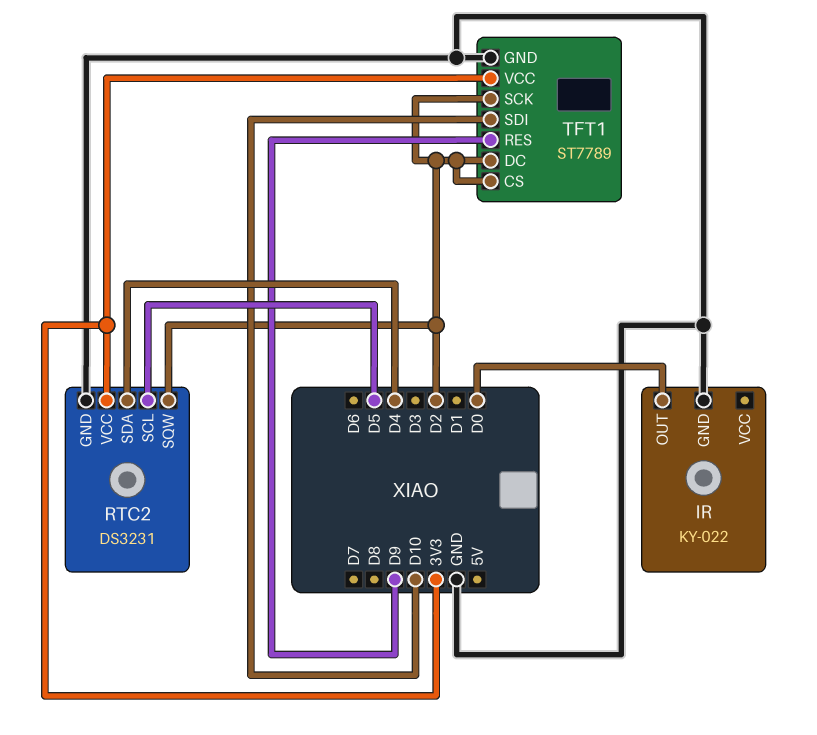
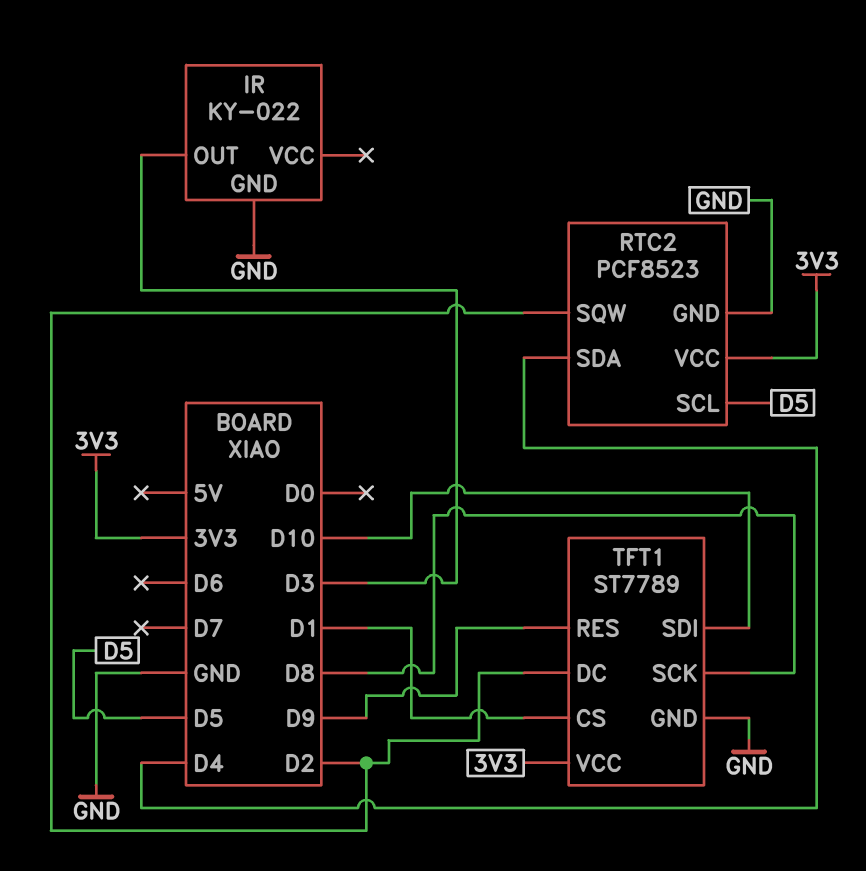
IR pin OUT: D0 -> D3
RTC2: DS3231 -> PCF8523
TFT1 pin CS: D2 -> D1
TFT1 pin SCK: D2 -> D8

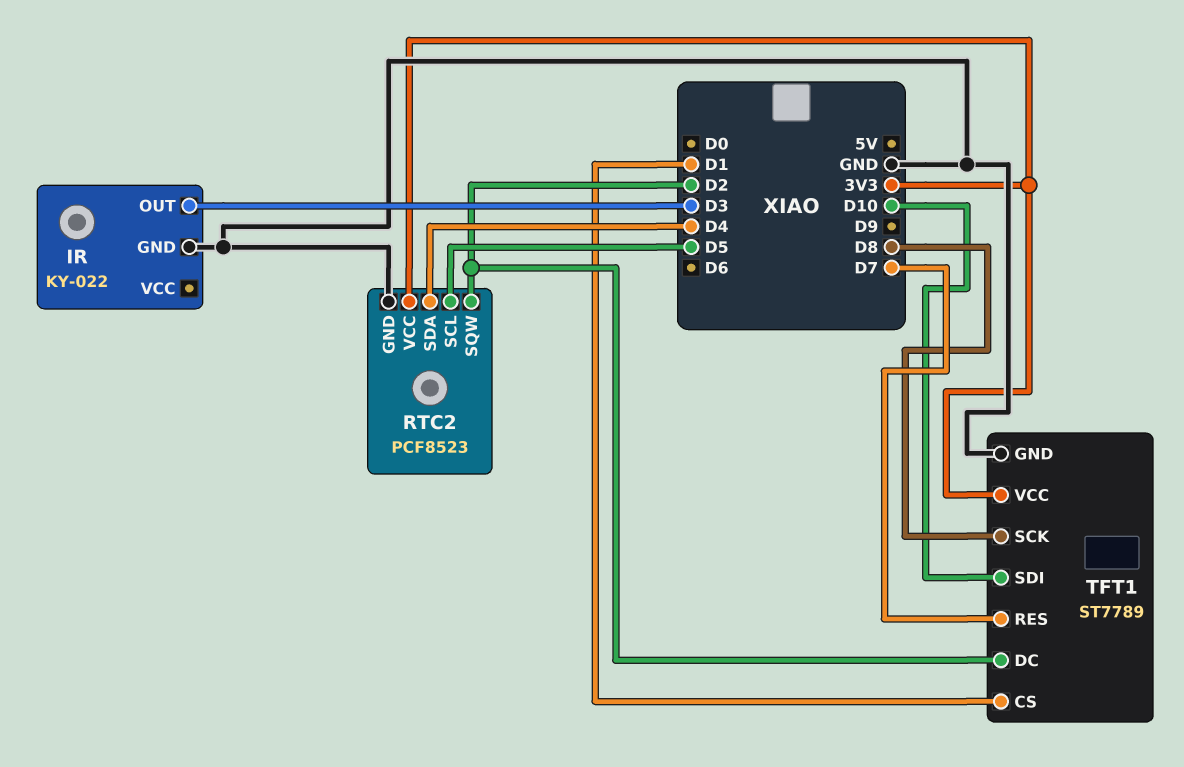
TFT1 pin RES: D9 -> D7

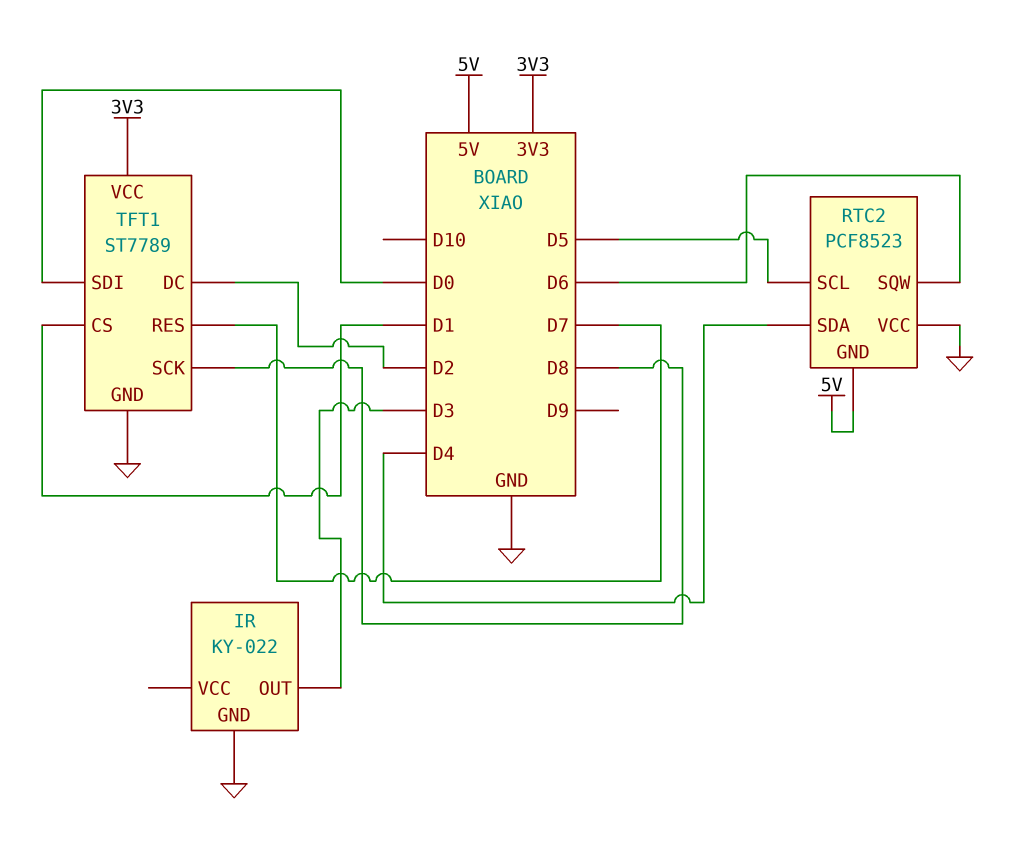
RTC2 pin GND: GND -> 5V
RTC2 pin SQW: D2 -> D6
RTC2 pin VCC: 3V3 -> GND
TFT1 pin SDI: D10 -> D0

